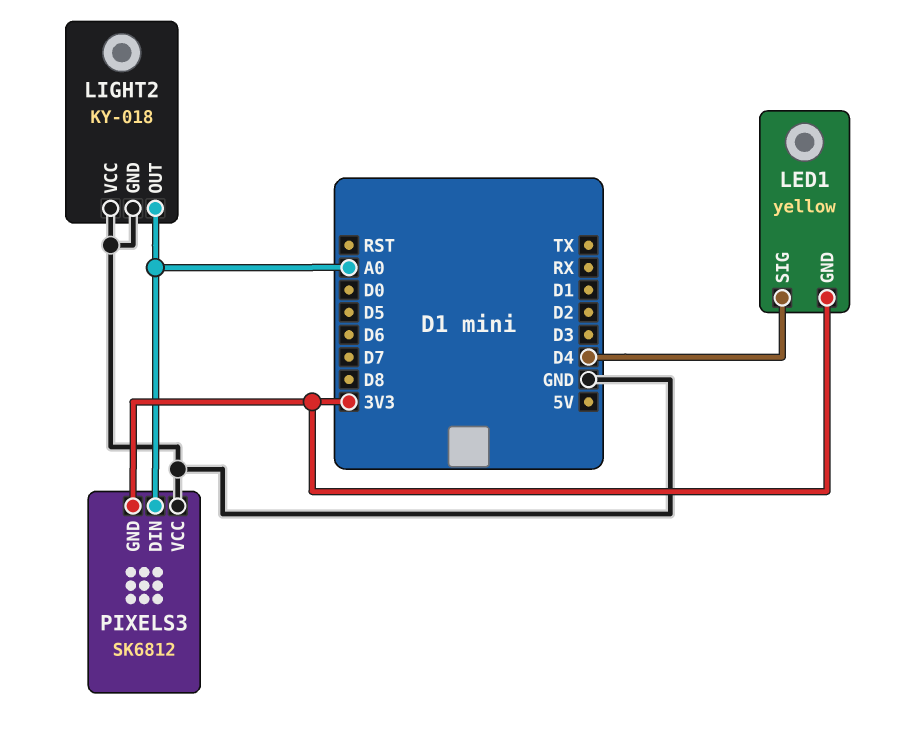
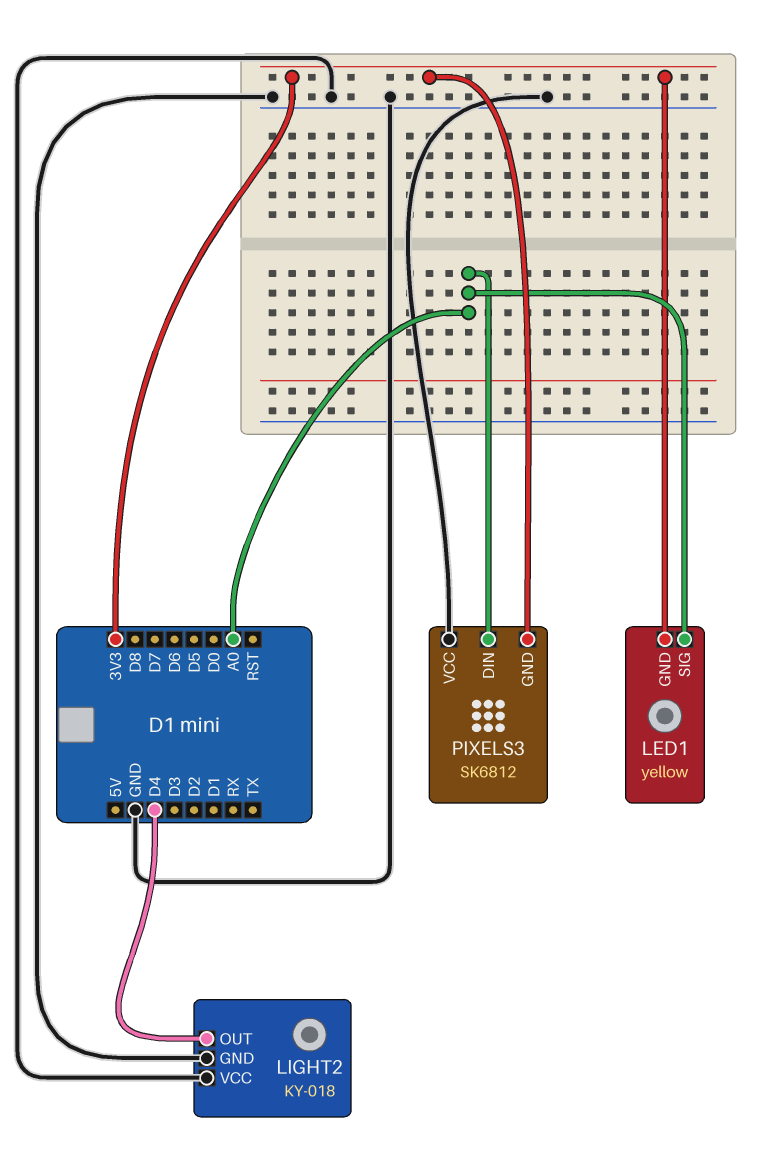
LED1 pin SIG: D4 -> A0
LIGHT2 pin OUT: A0 -> D4

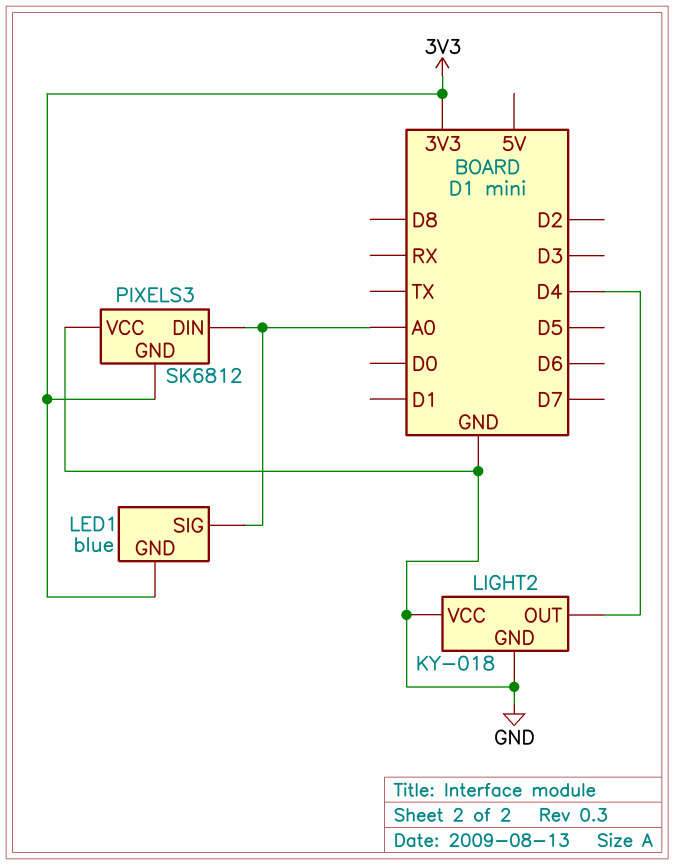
LED1: yellow -> blue

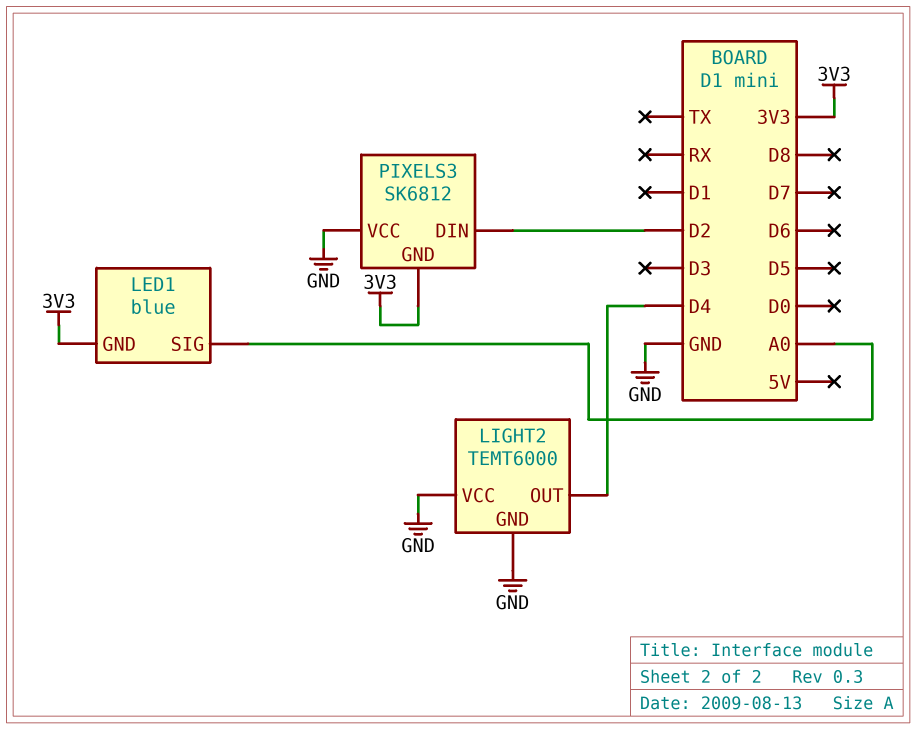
LIGHT2: KY-018 -> TEMT6000
PIXELS3 pin DIN: A0 -> D2

